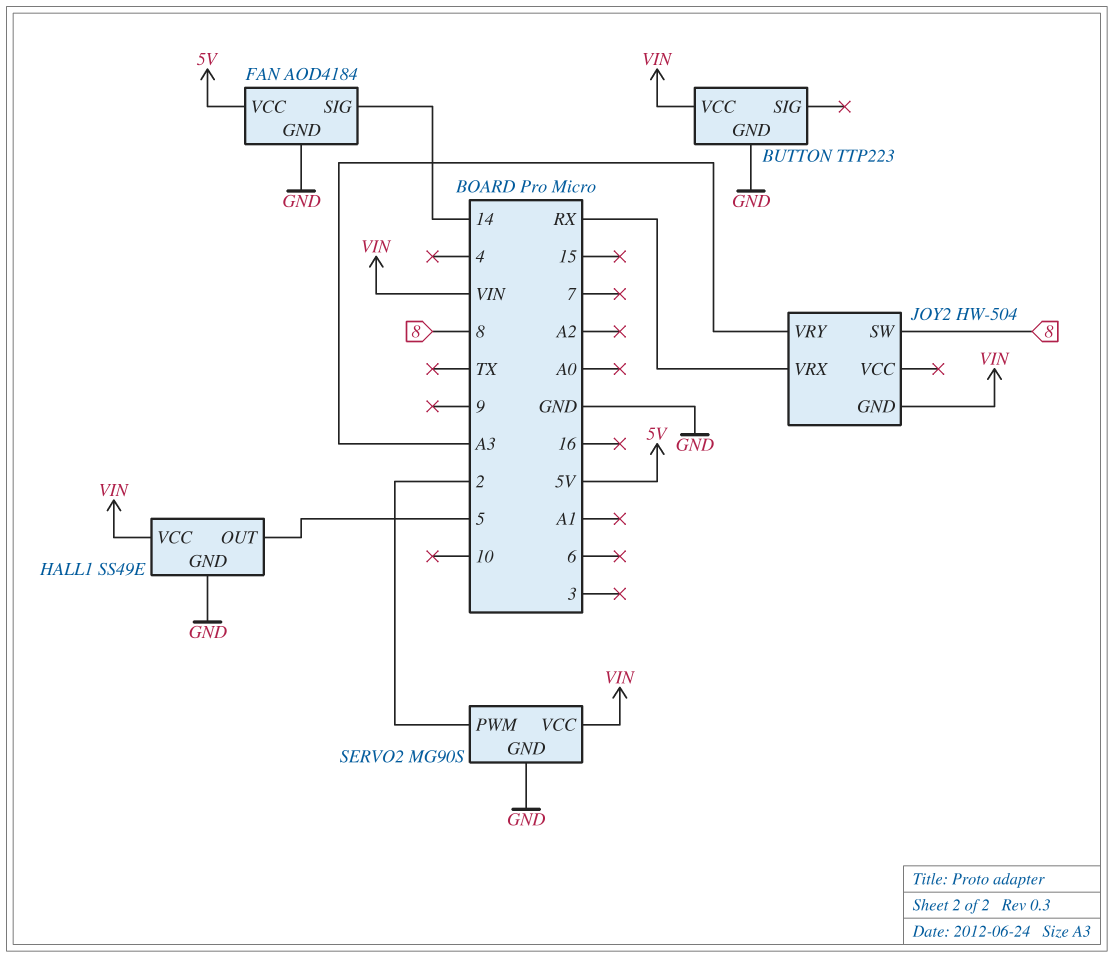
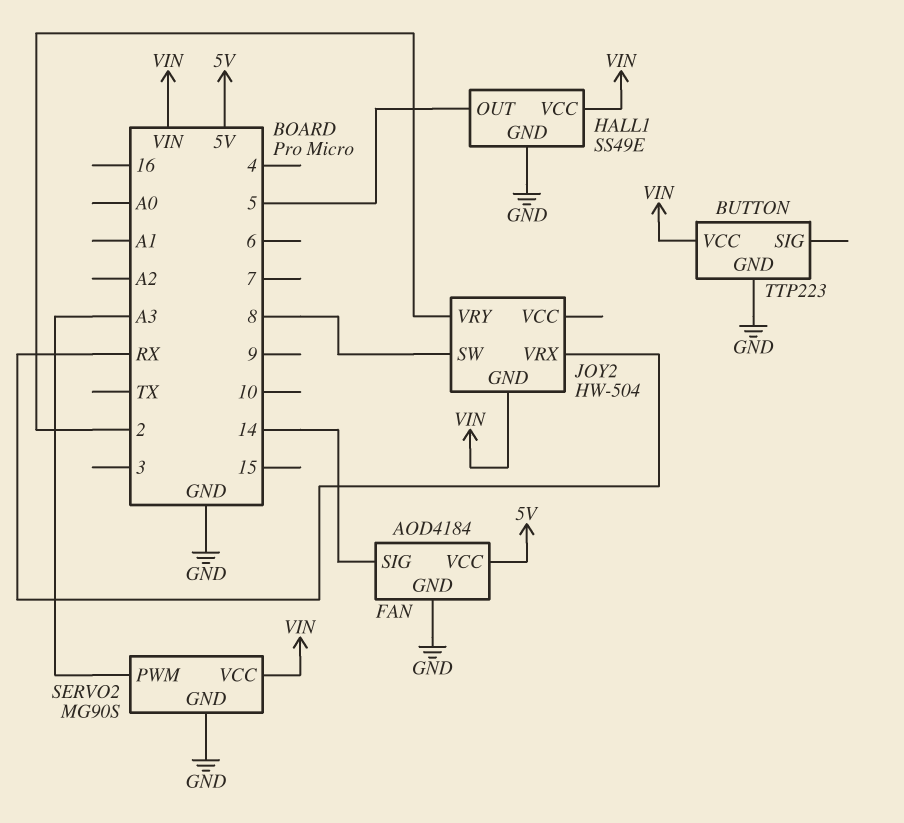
JOY2 pin VRY: A3 -> 2
SERVO2 pin PWM: 2 -> A3

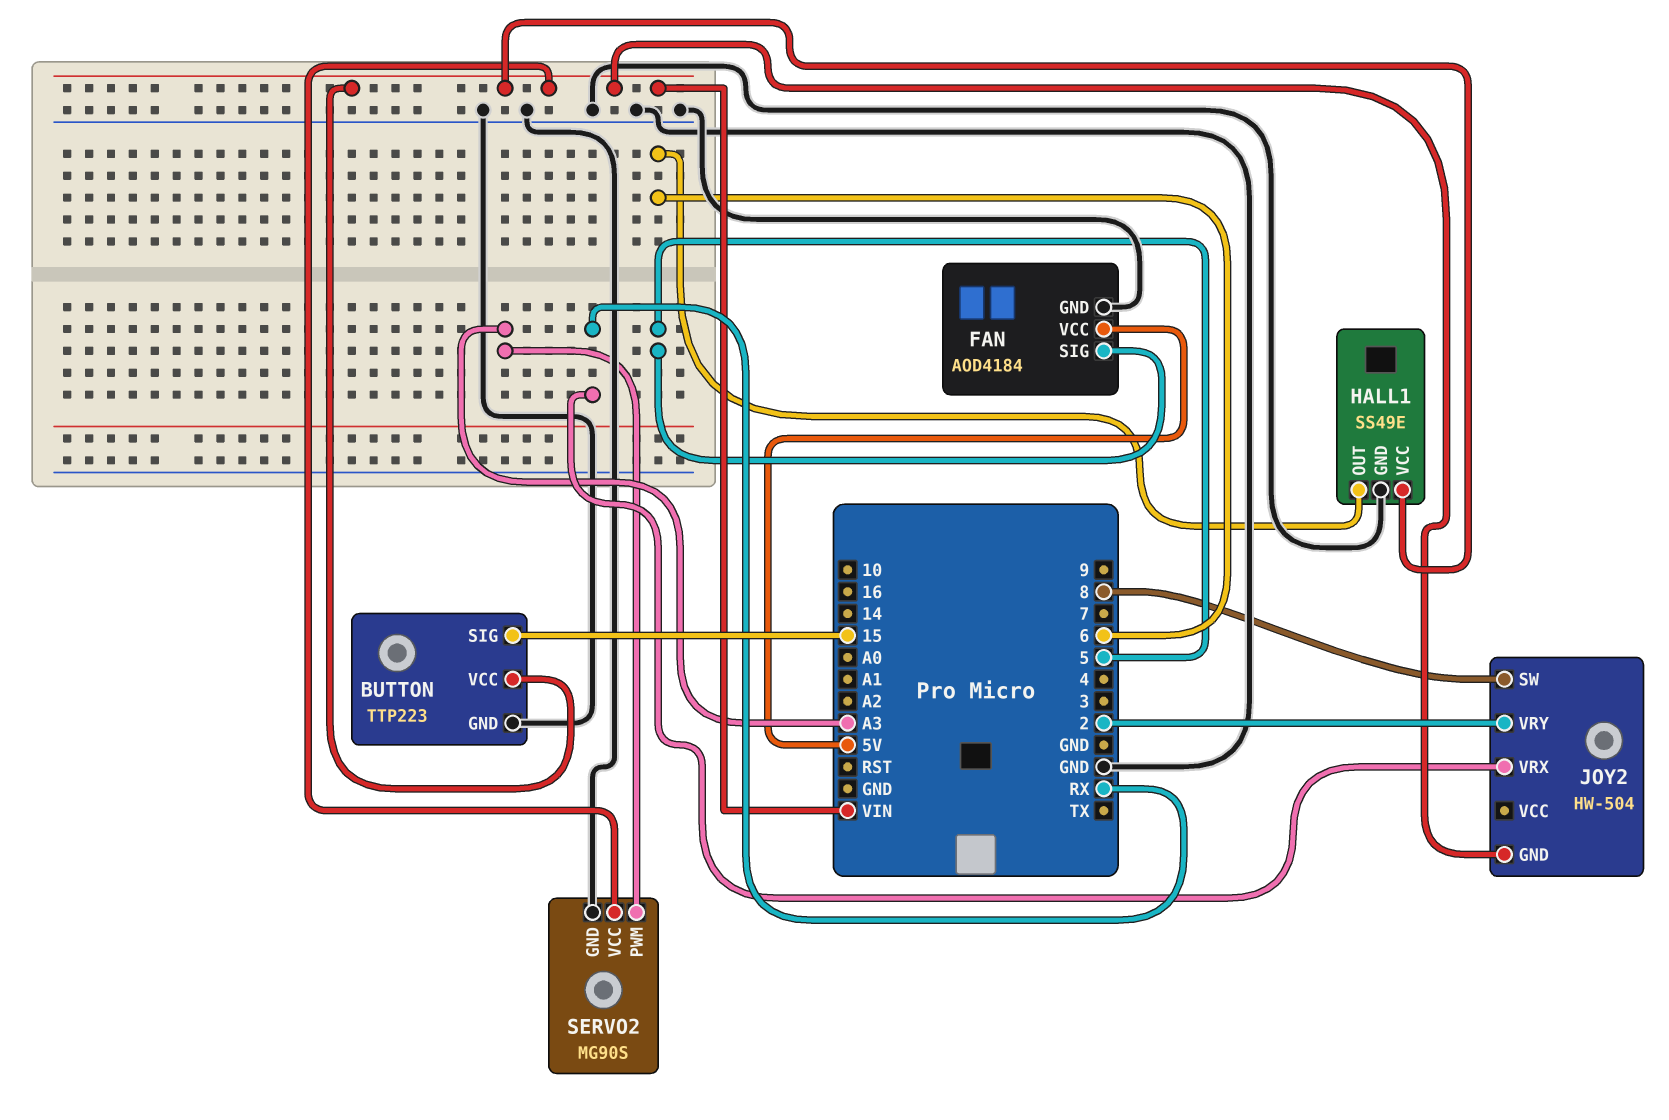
BUTTON pin SIG: none -> 15
FAN pin SIG: 14 -> 5
HALL1 pin OUT: 5 -> 6

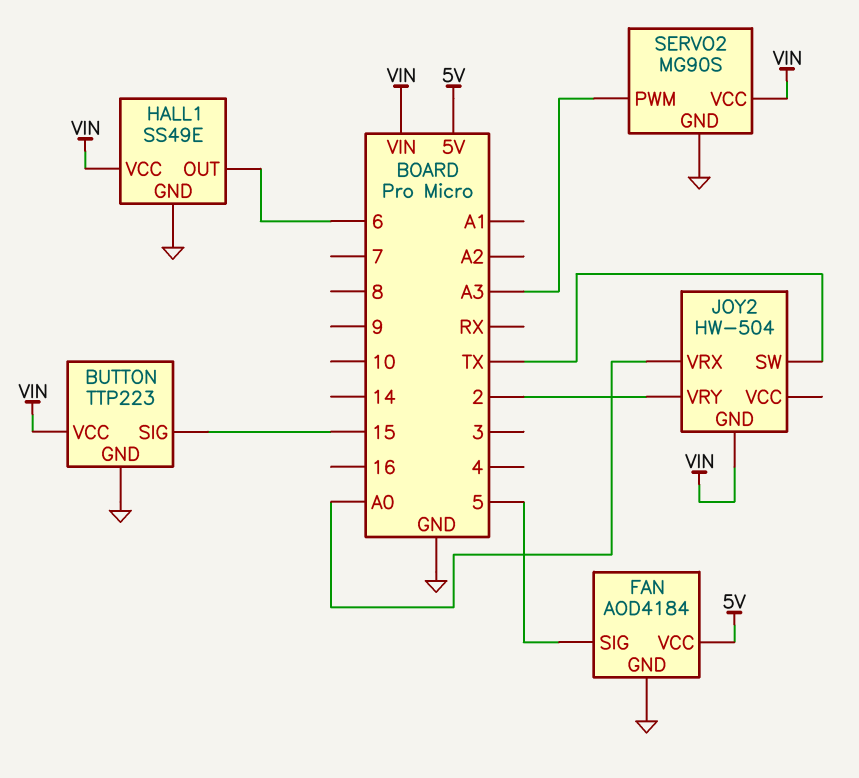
JOY2 pin SW: 8 -> TX
JOY2 pin VRX: RX -> A0

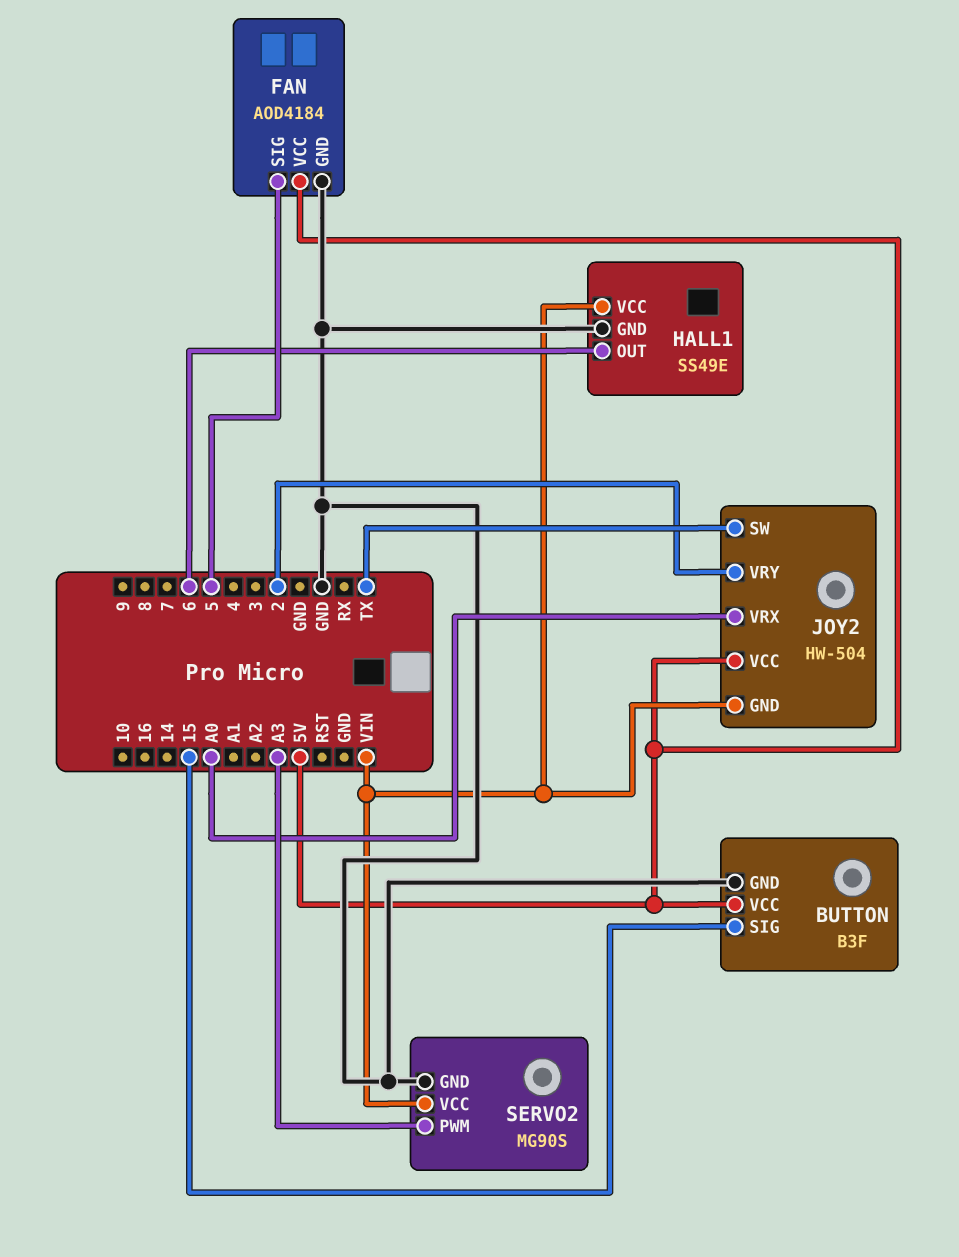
BUTTON: TTP223 -> B3F
BUTTON pin VCC: VIN -> 5V
JOY2 pin VCC: none -> 5V

